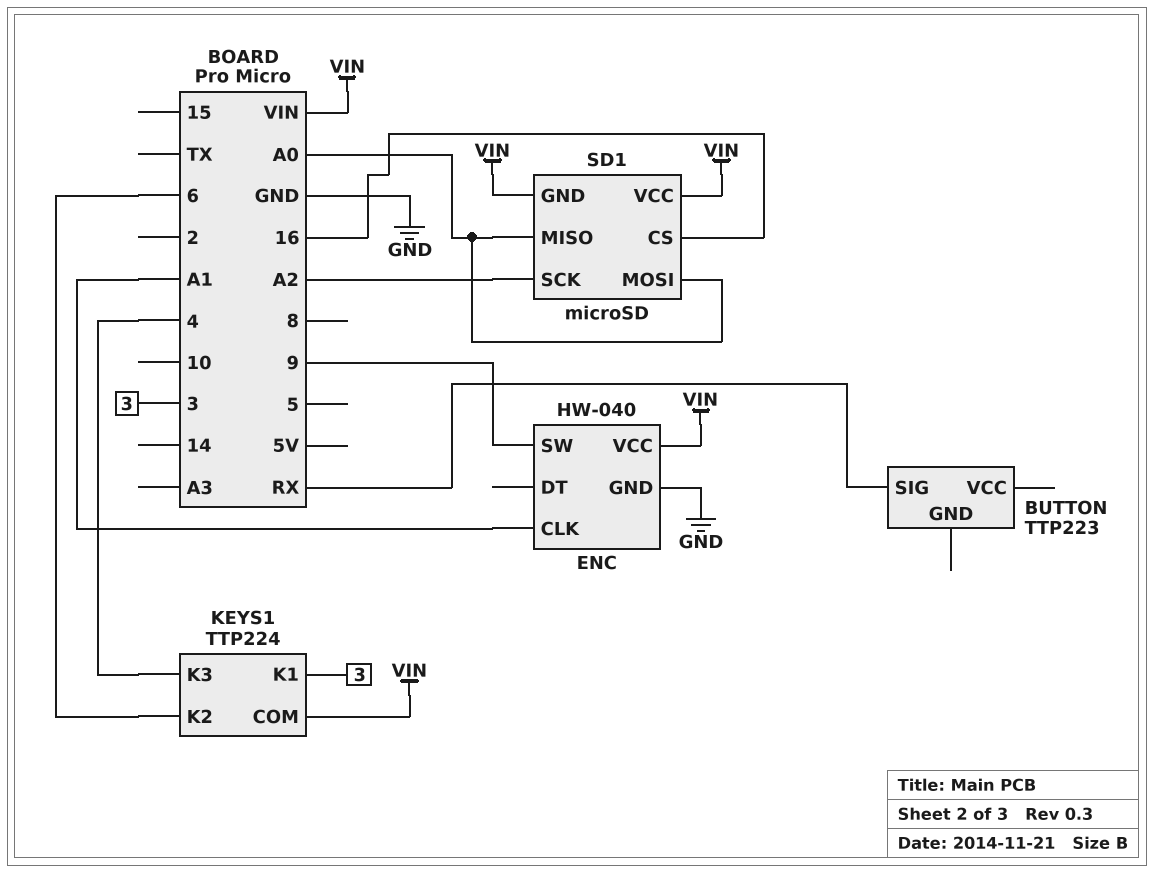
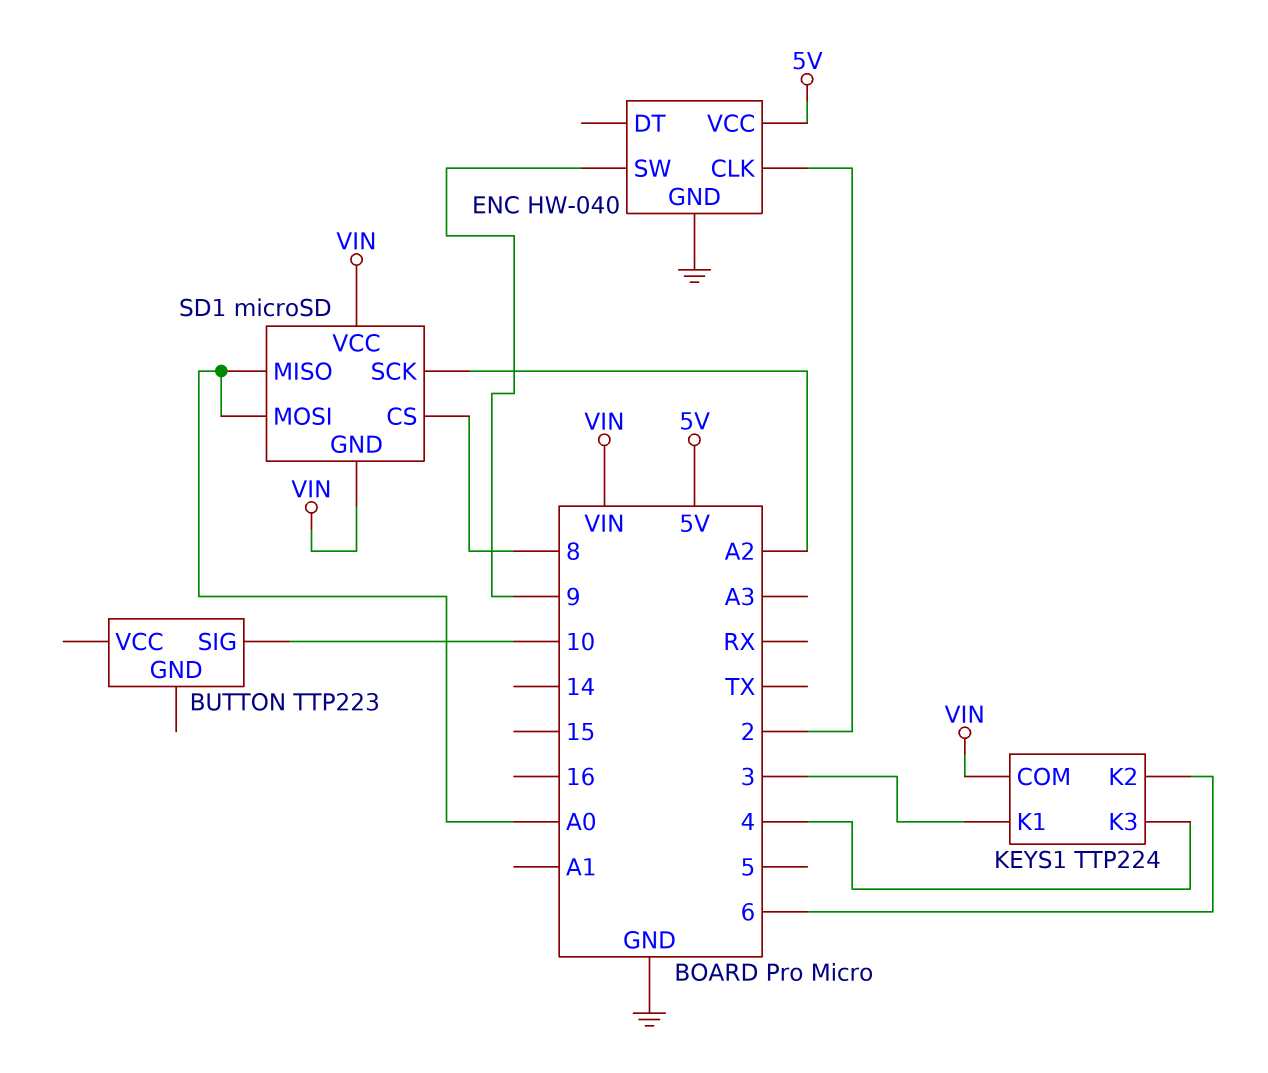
BUTTON pin SIG: RX -> 10
ENC pin CLK: A1 -> 2
ENC pin VCC: VIN -> 5V
SD1 pin CS: 16 -> 8

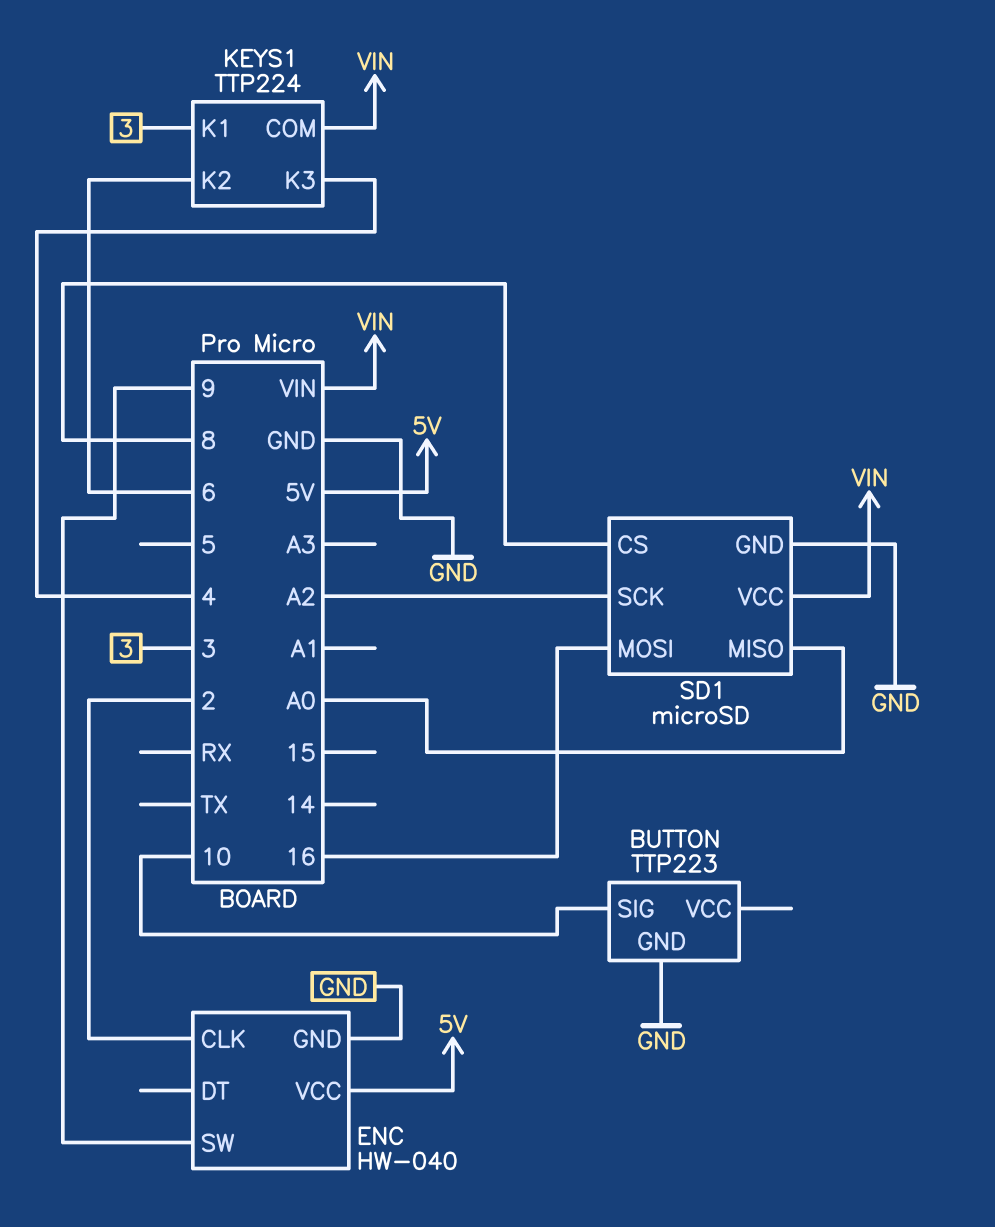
BUTTON pin GND: none -> GND
SD1 pin GND: VIN -> GND
SD1 pin MOSI: A0 -> 16

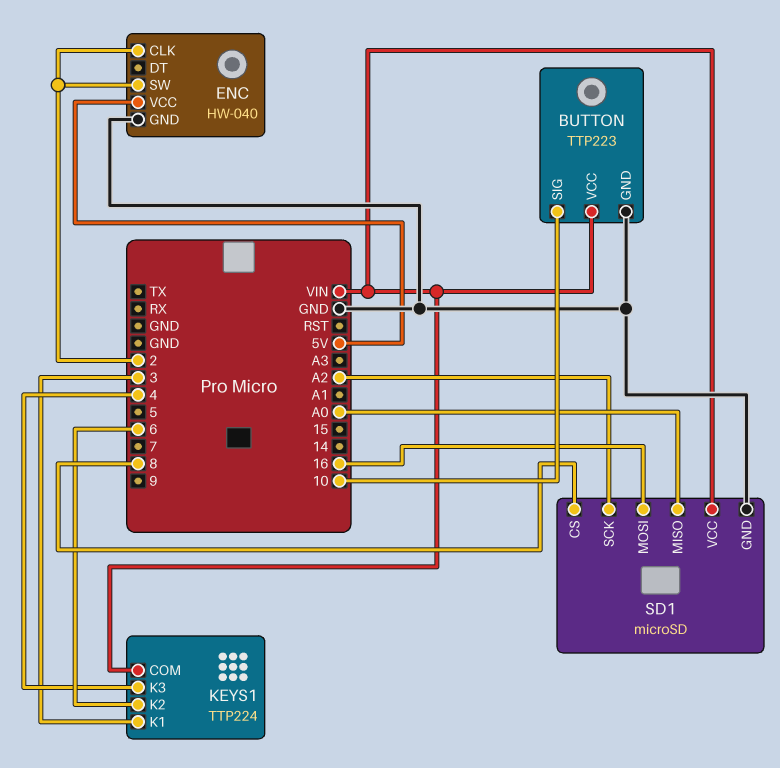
BUTTON pin VCC: none -> VIN
ENC pin SW: 9 -> 2

